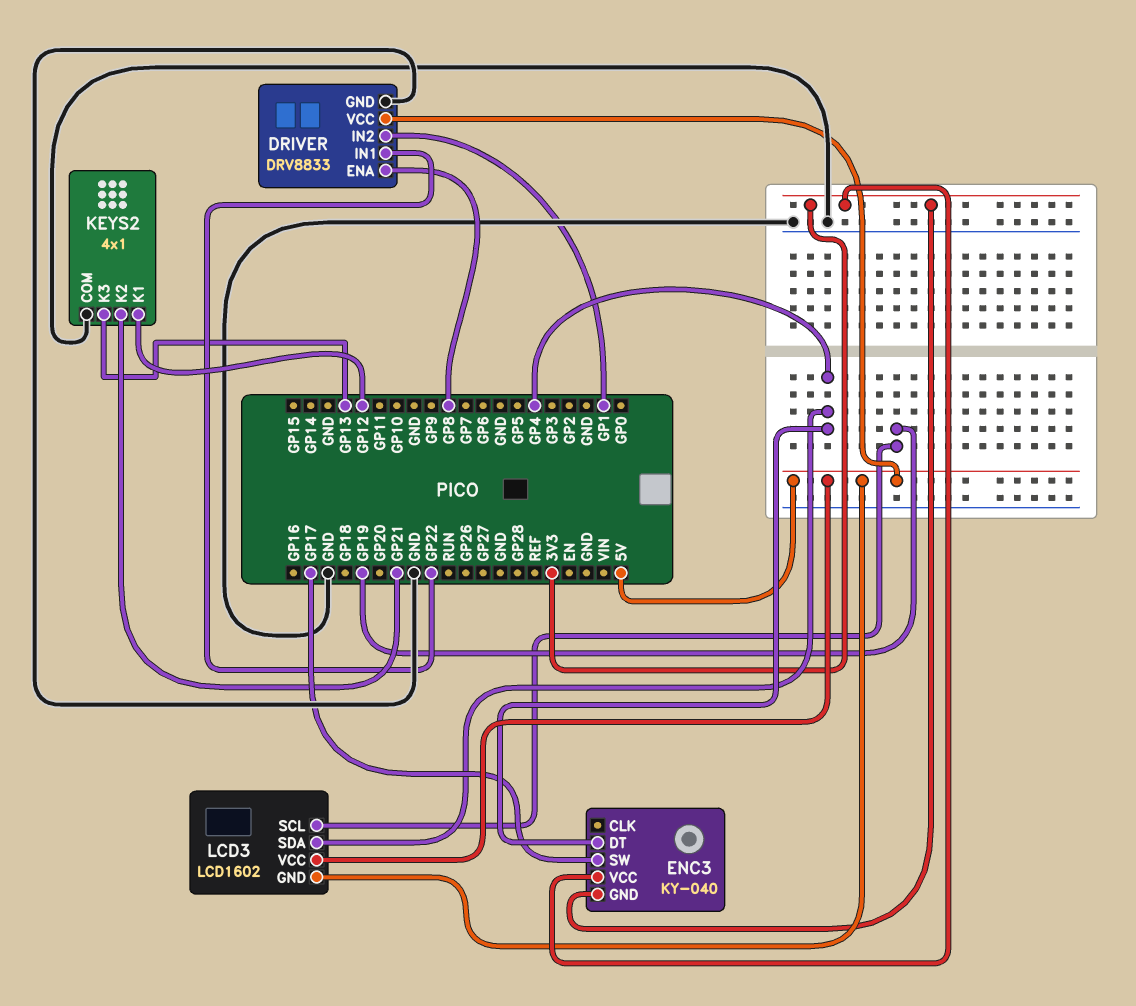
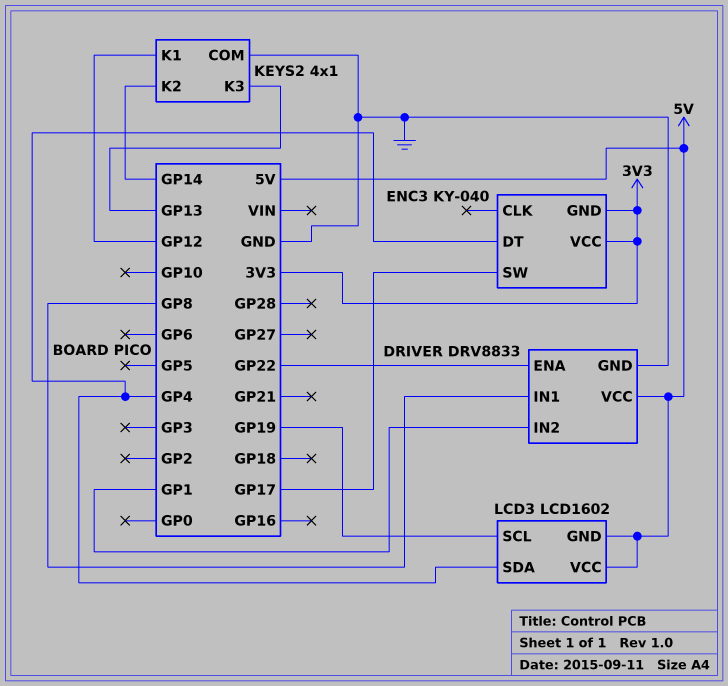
DRIVER pin ENA: GP8 -> GP22
DRIVER pin IN1: GP22 -> GP8
KEYS2 pin K2: GP21 -> GP14

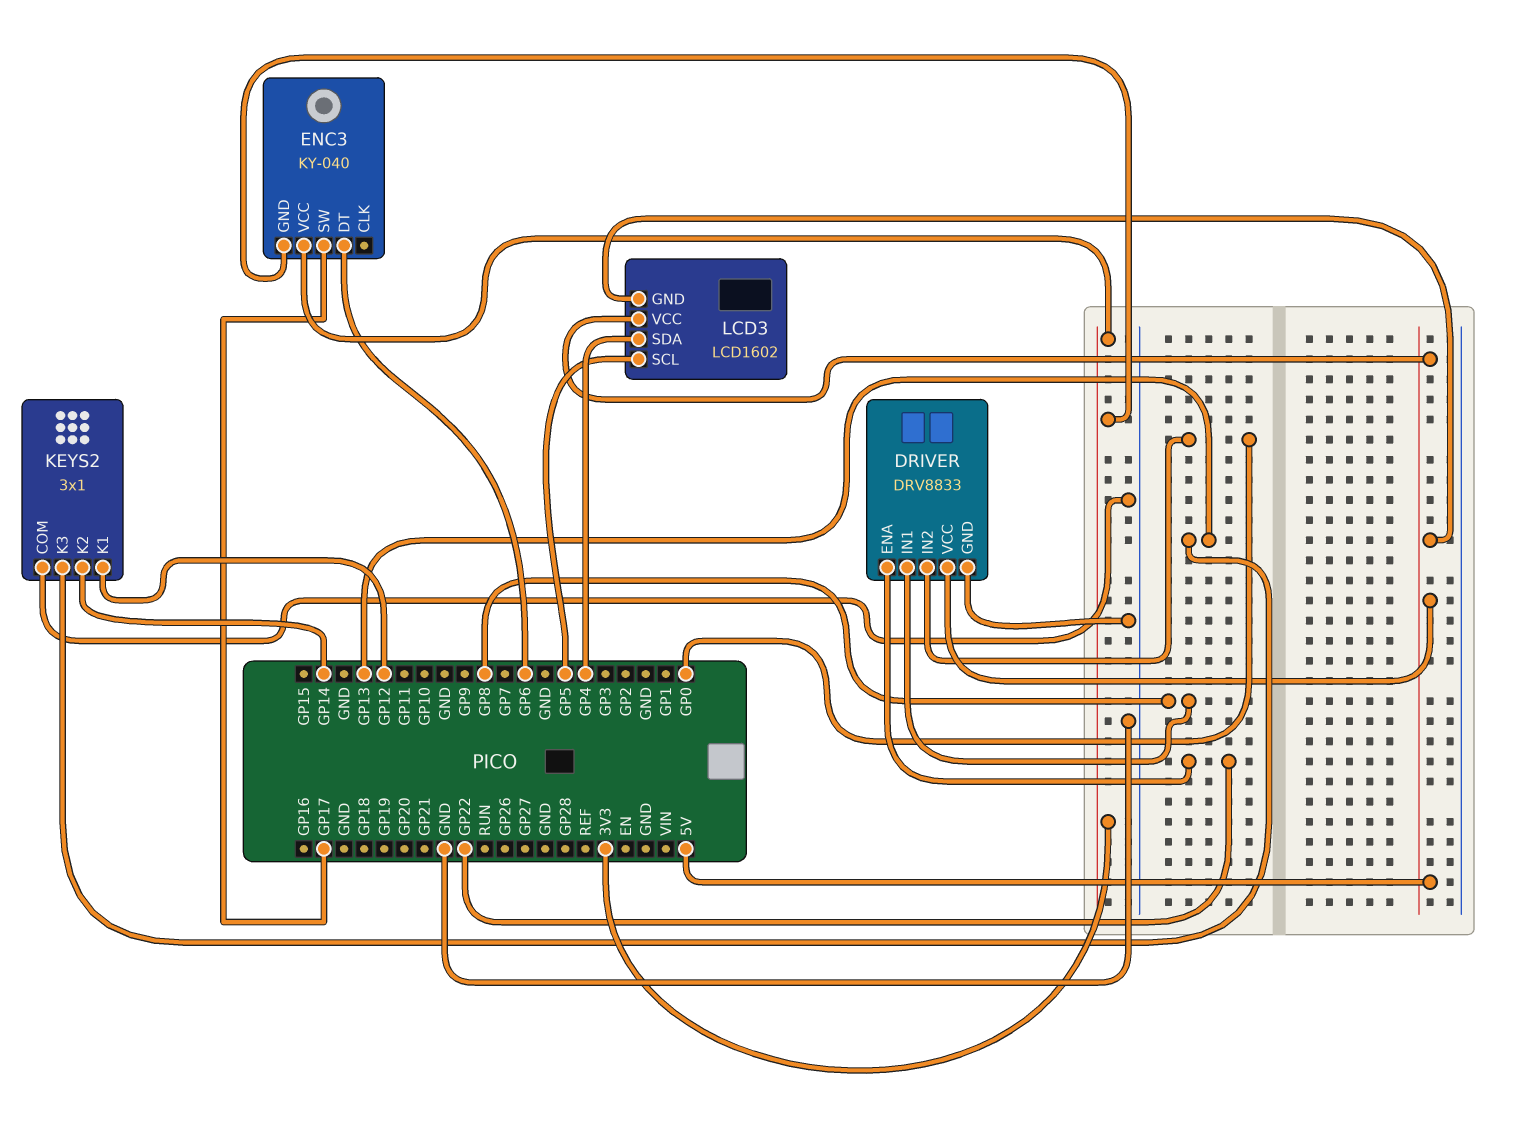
DRIVER pin IN2: GP1 -> GP0
ENC3 pin DT: GP4 -> GP6
KEYS2: 4x1 -> 3x1
LCD3 pin SCL: GP19 -> GP5

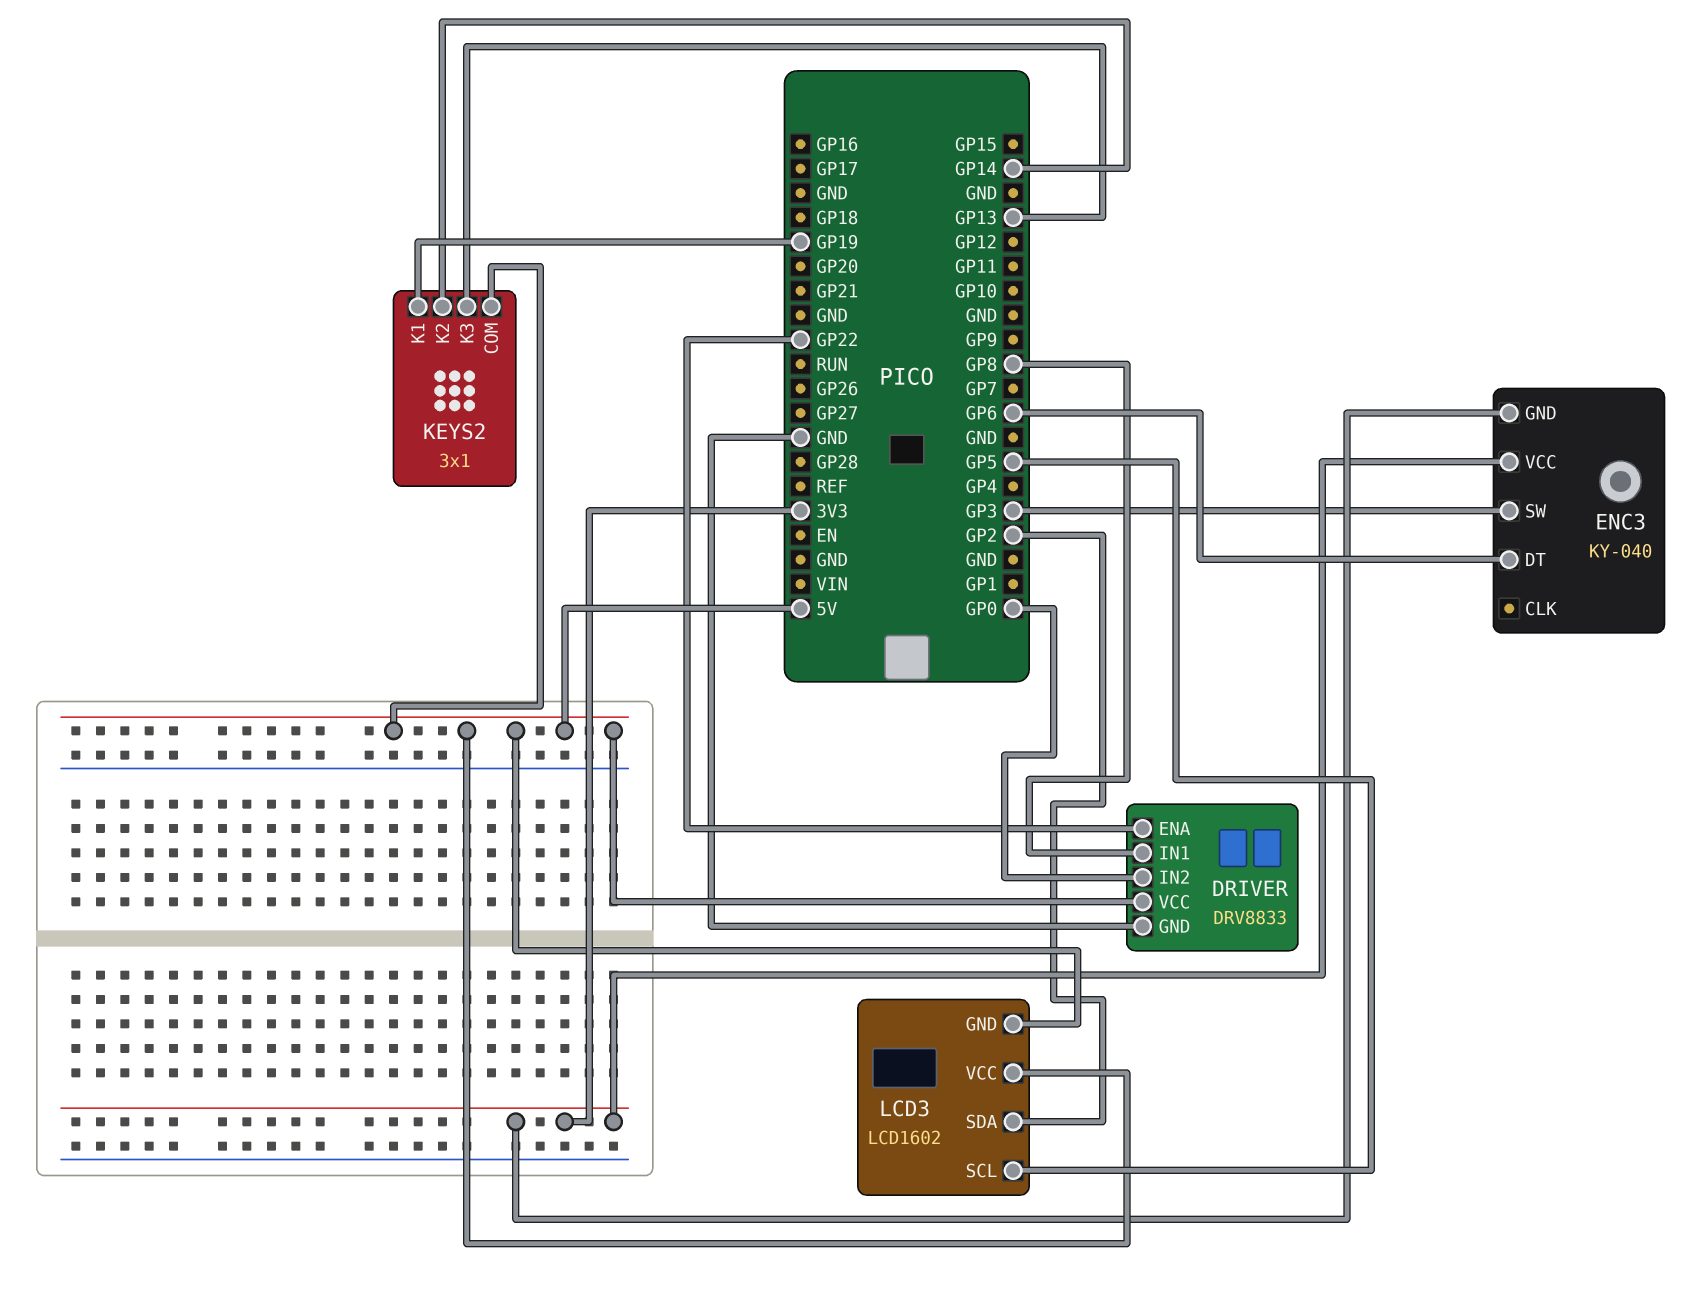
ENC3 pin SW: GP17 -> GP3
KEYS2 pin COM: GND -> 5V
KEYS2 pin K1: GP12 -> GP19
LCD3 pin SDA: GP4 -> GP2

